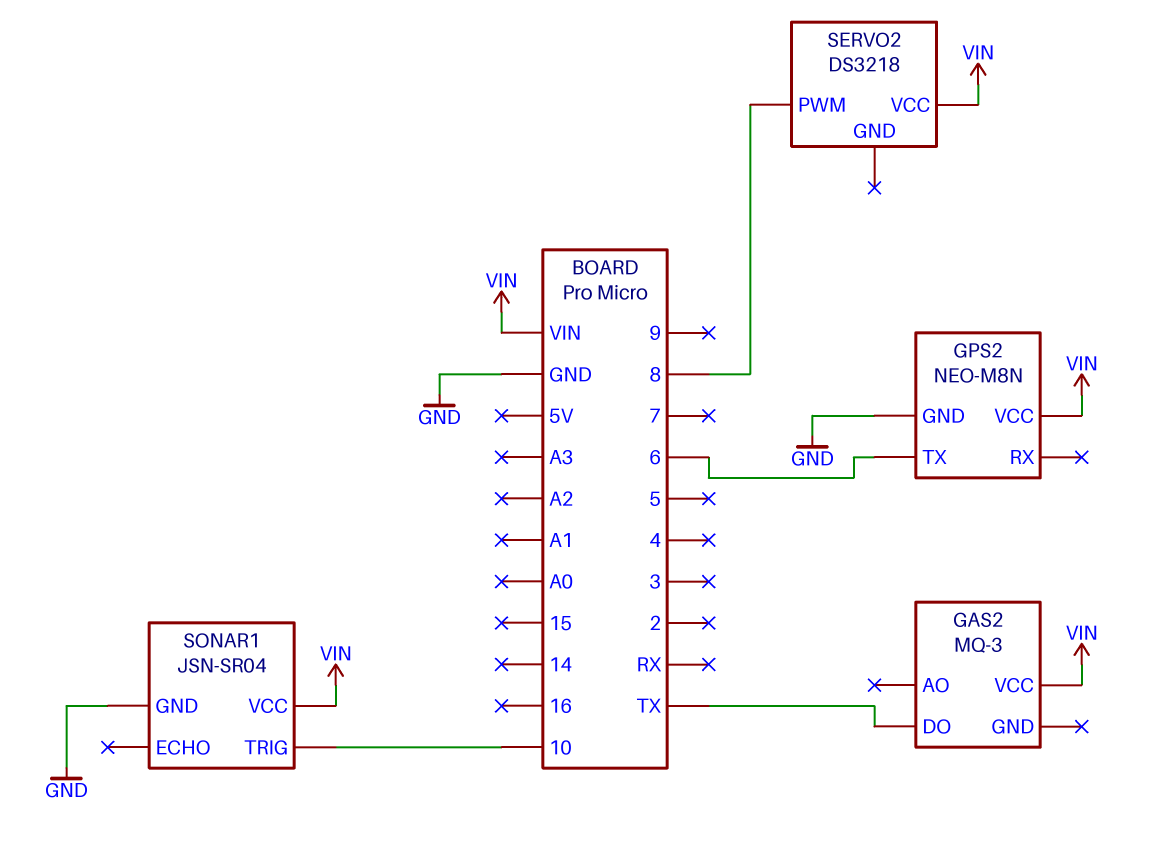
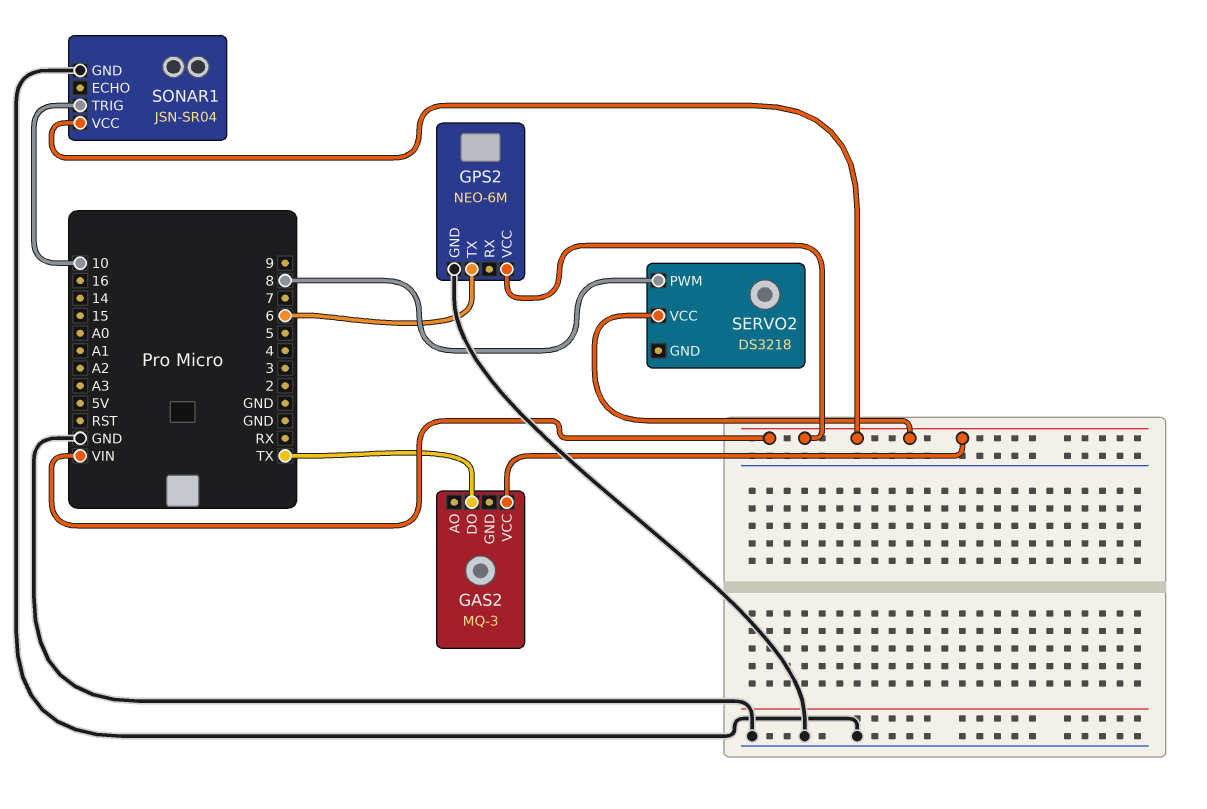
GPS2: NEO-M8N -> NEO-6M

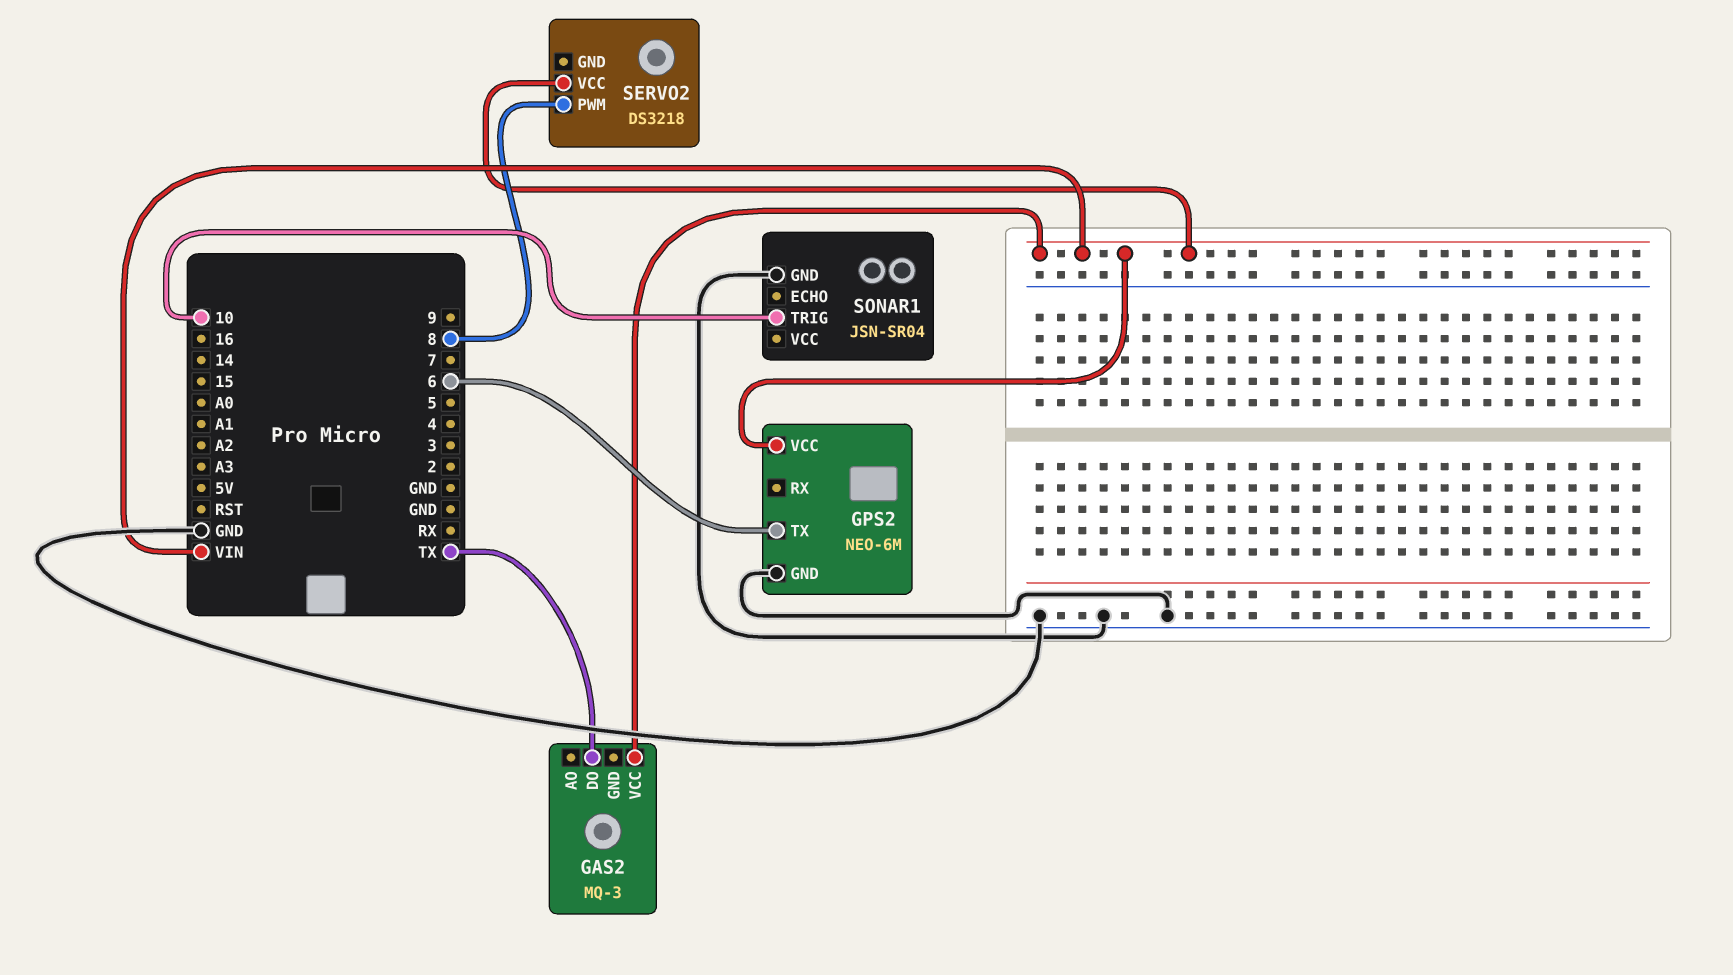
SONAR1 pin VCC: VIN -> none

